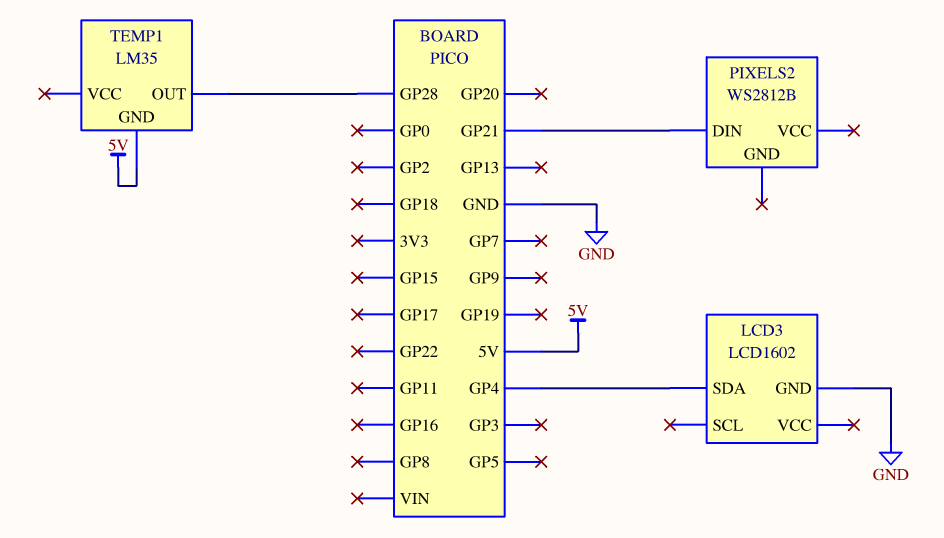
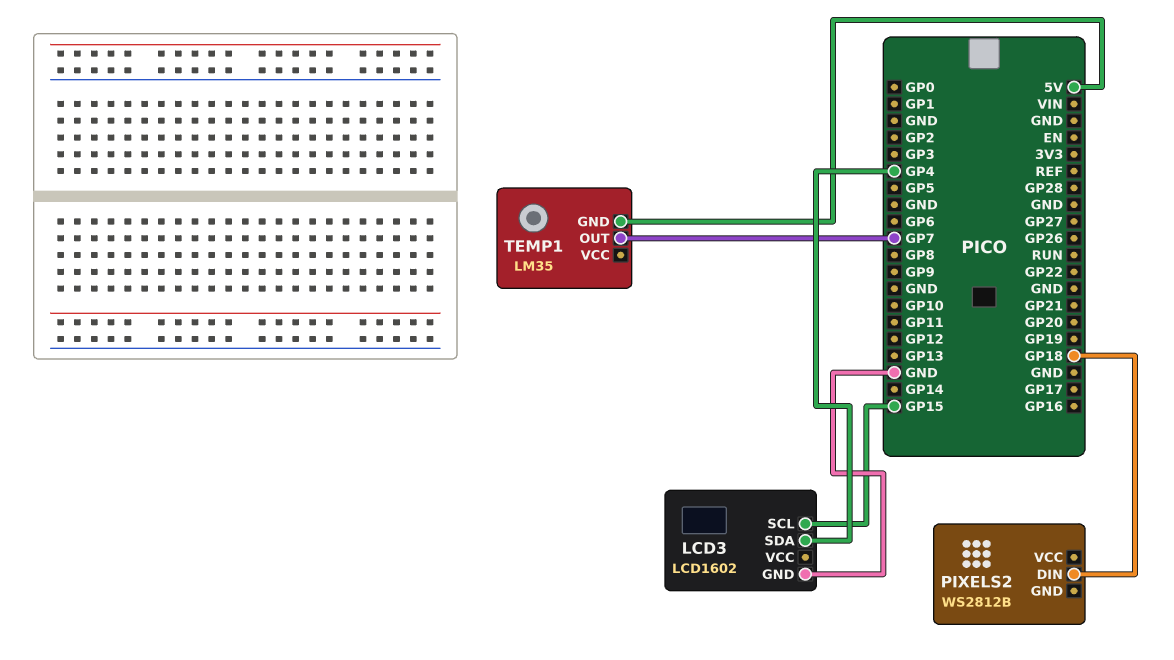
LCD3 pin SCL: none -> GP15
PIXELS2 pin DIN: GP21 -> GP18
TEMP1 pin OUT: GP28 -> GP7

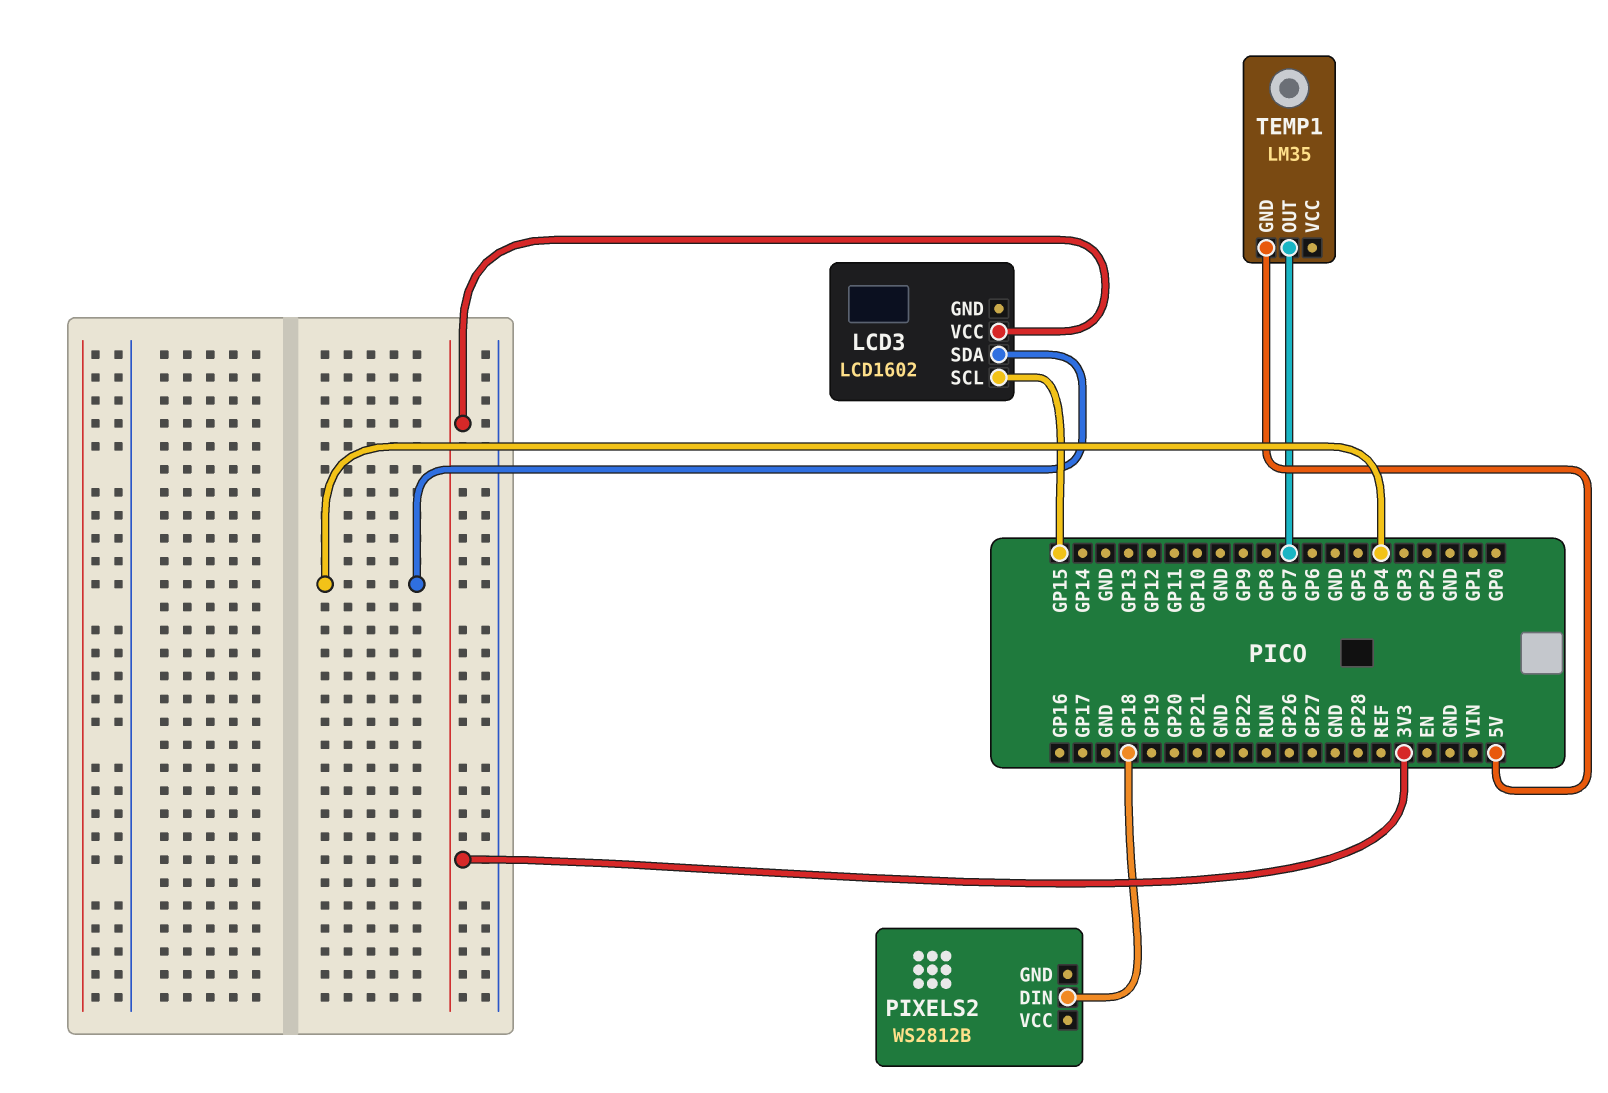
LCD3 pin GND: GND -> none
LCD3 pin VCC: none -> 3V3

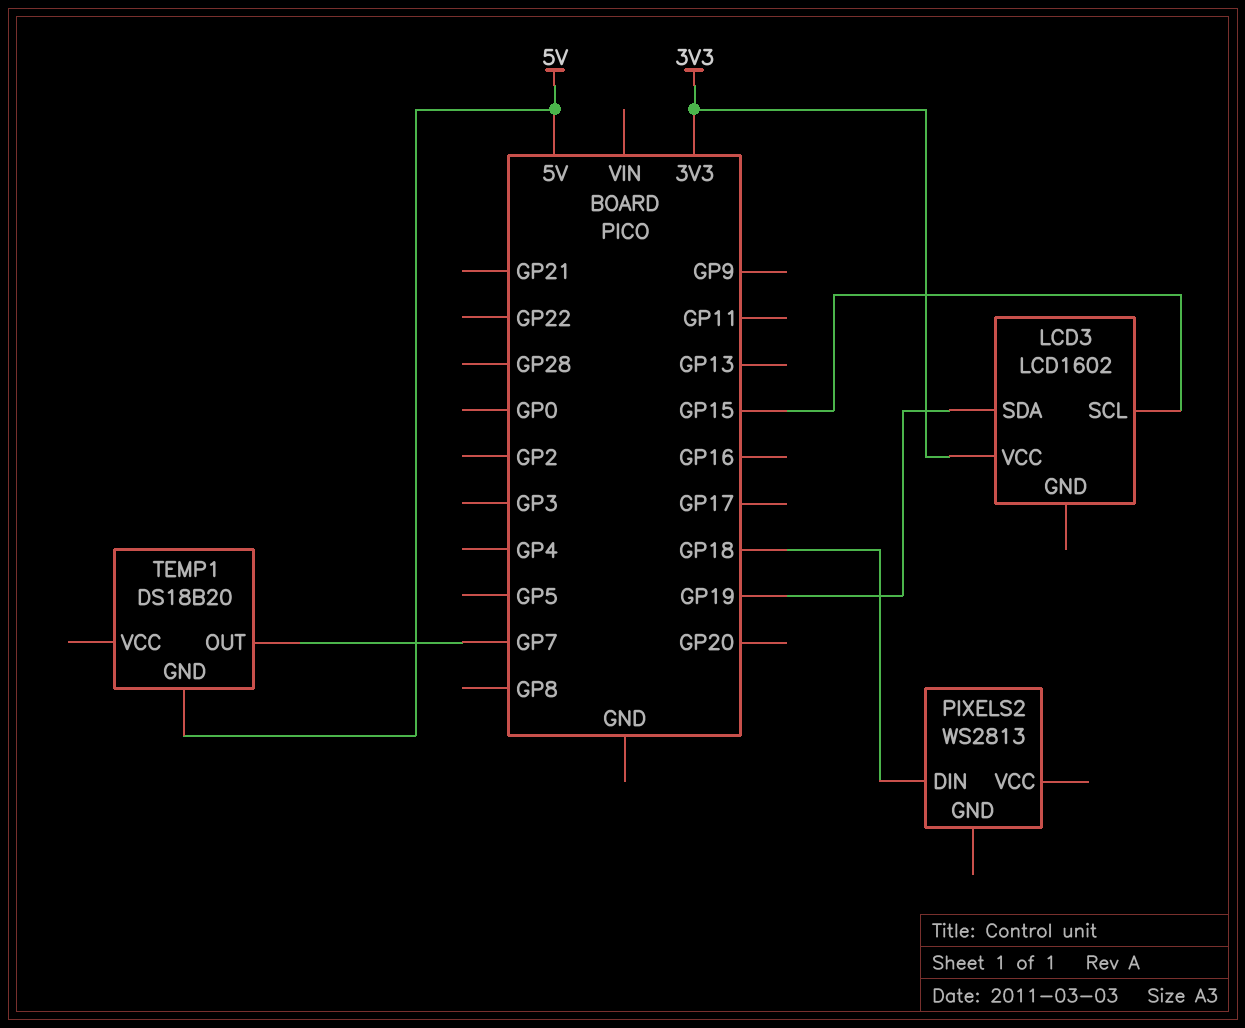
LCD3 pin SDA: GP4 -> GP19
PIXELS2: WS2812B -> WS2813
TEMP1: LM35 -> DS18B20

